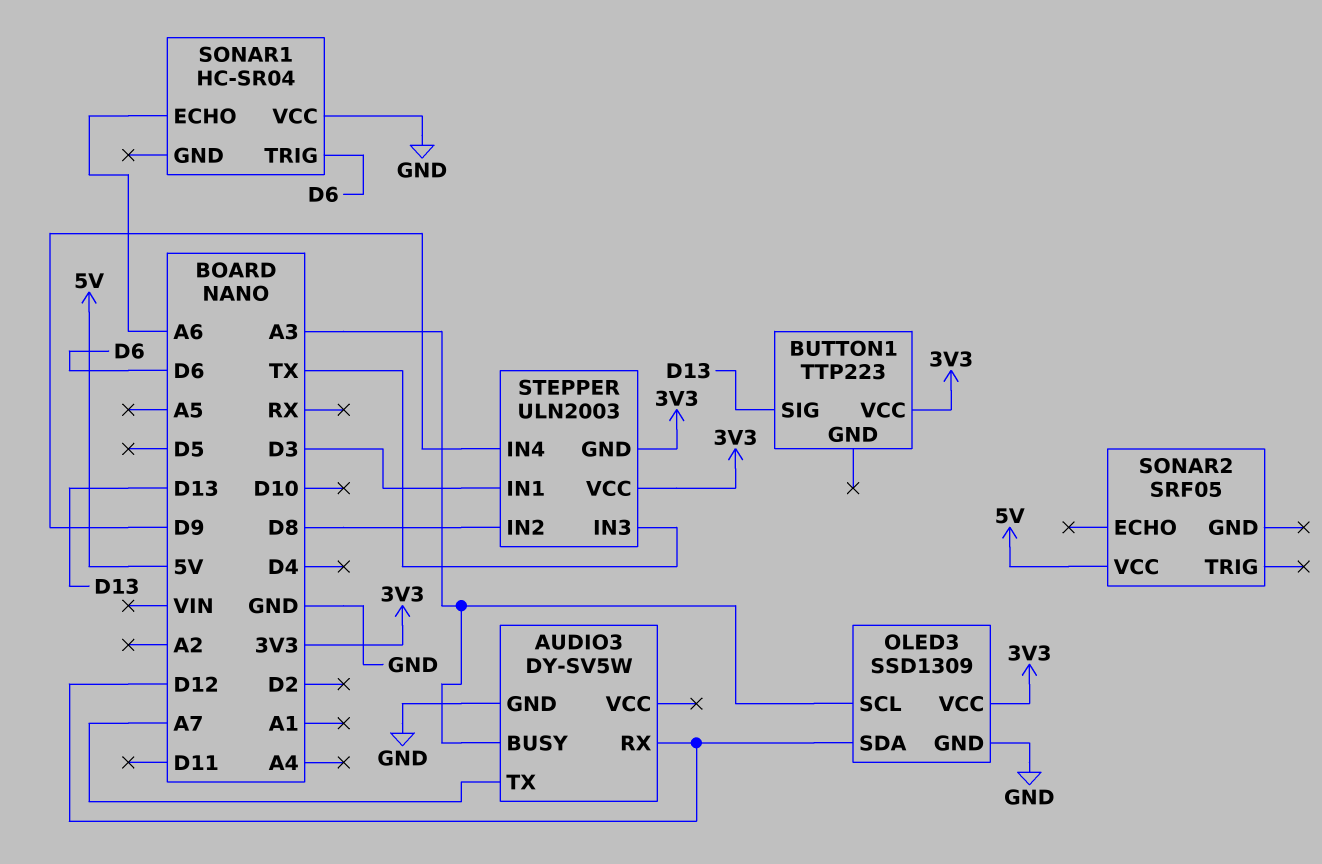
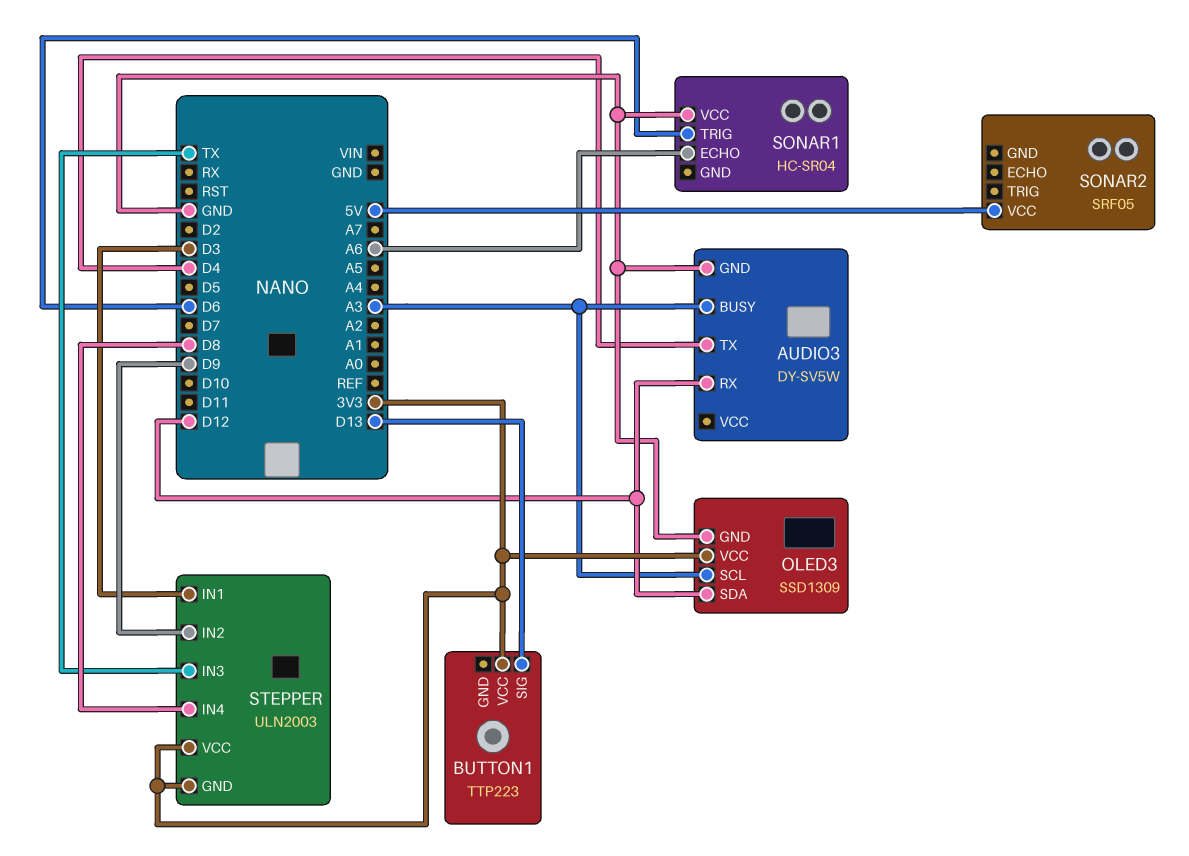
AUDIO3 pin TX: A7 -> D4
STEPPER pin IN2: D8 -> D9
STEPPER pin IN4: D9 -> D8

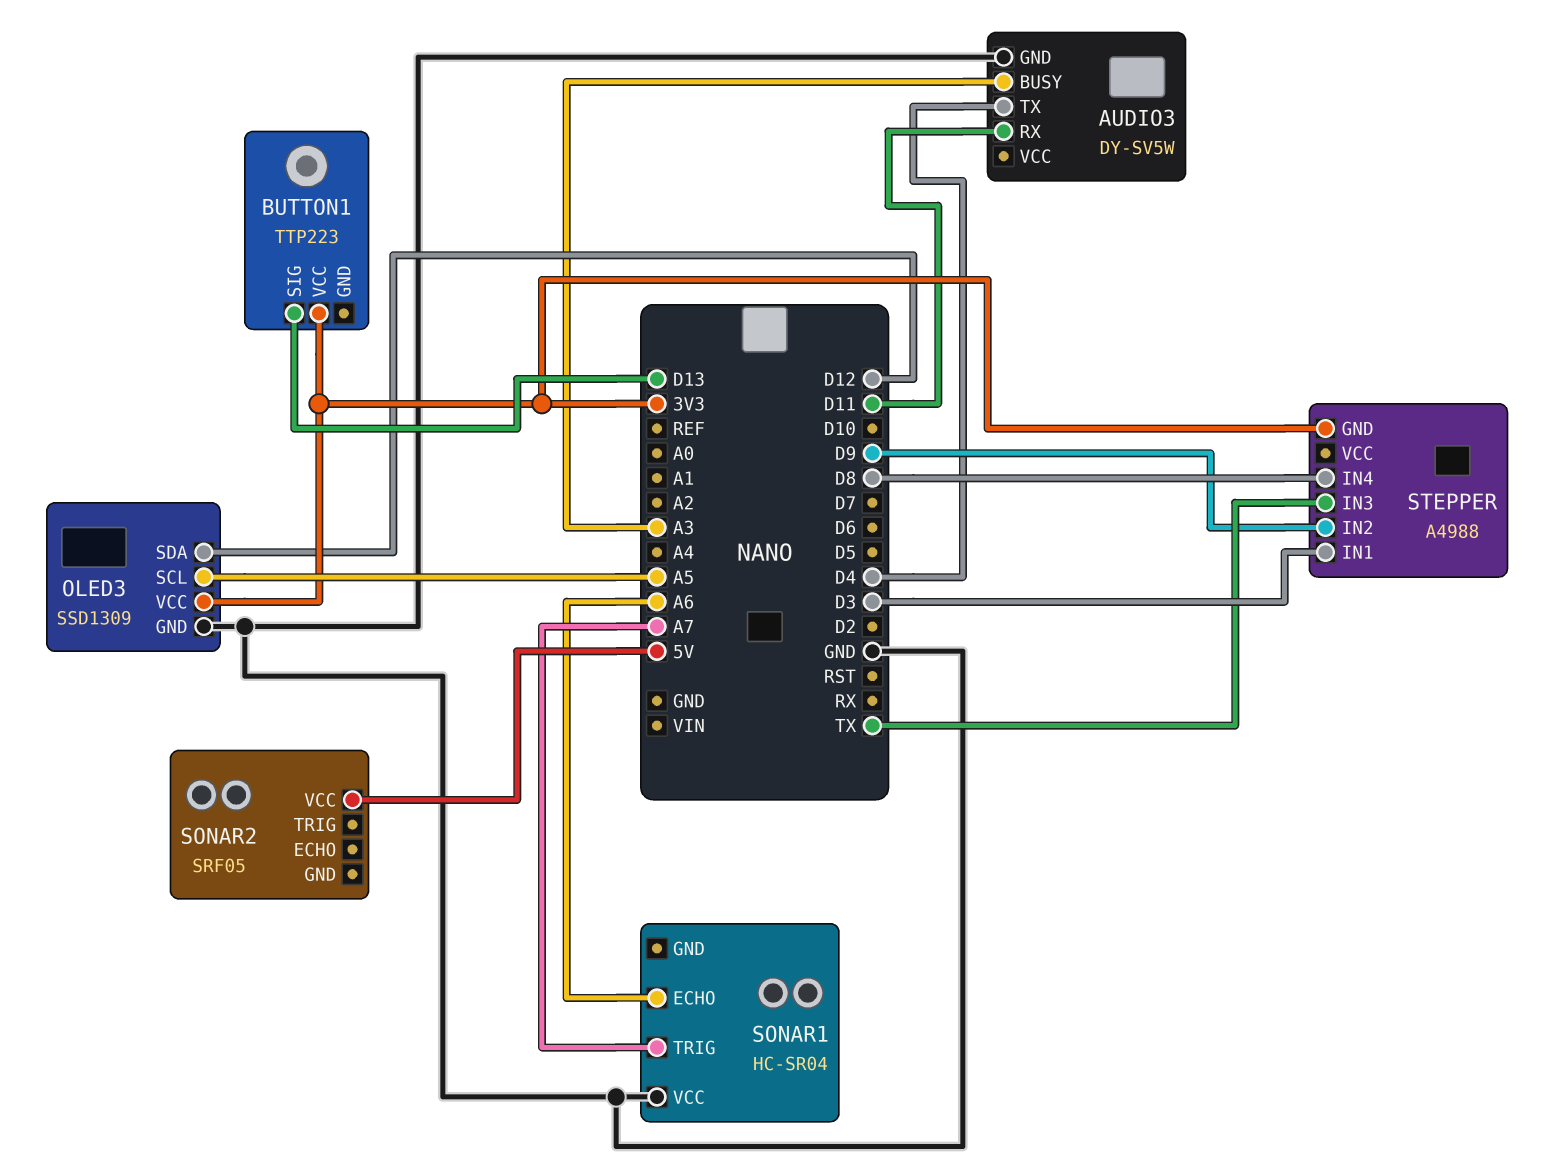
AUDIO3 pin RX: D12 -> D11
OLED3 pin SCL: A3 -> A5
SONAR1 pin TRIG: D6 -> A7
STEPPER: ULN2003 -> A4988
STEPPER pin VCC: 3V3 -> none

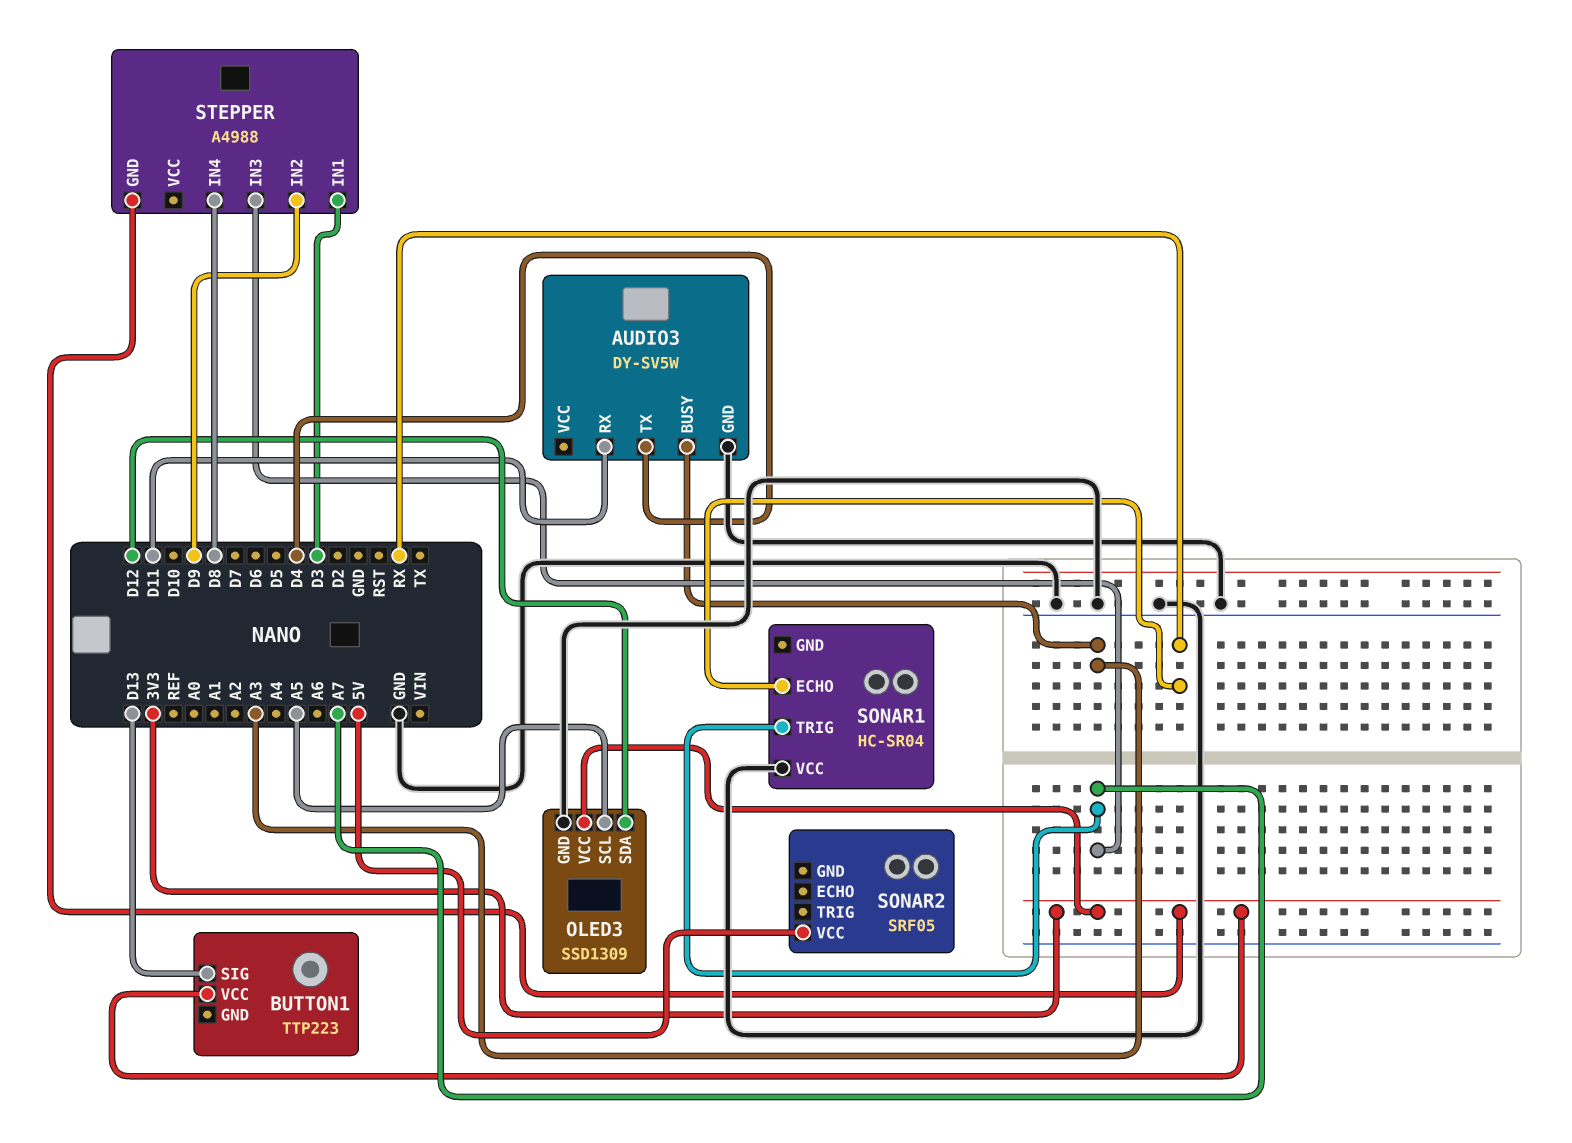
SONAR1 pin ECHO: A6 -> RX
STEPPER pin IN3: TX -> A7

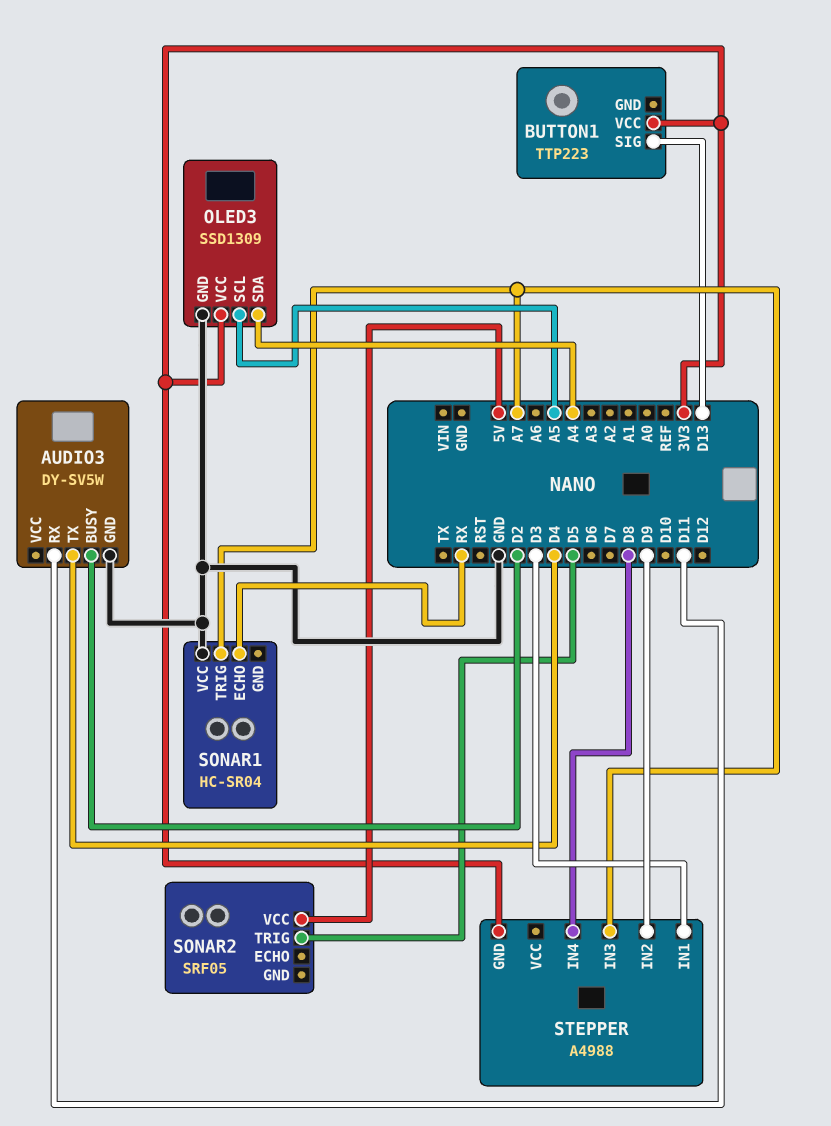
AUDIO3 pin BUSY: A3 -> D2
OLED3 pin SDA: D12 -> A4
SONAR2 pin TRIG: none -> D5

